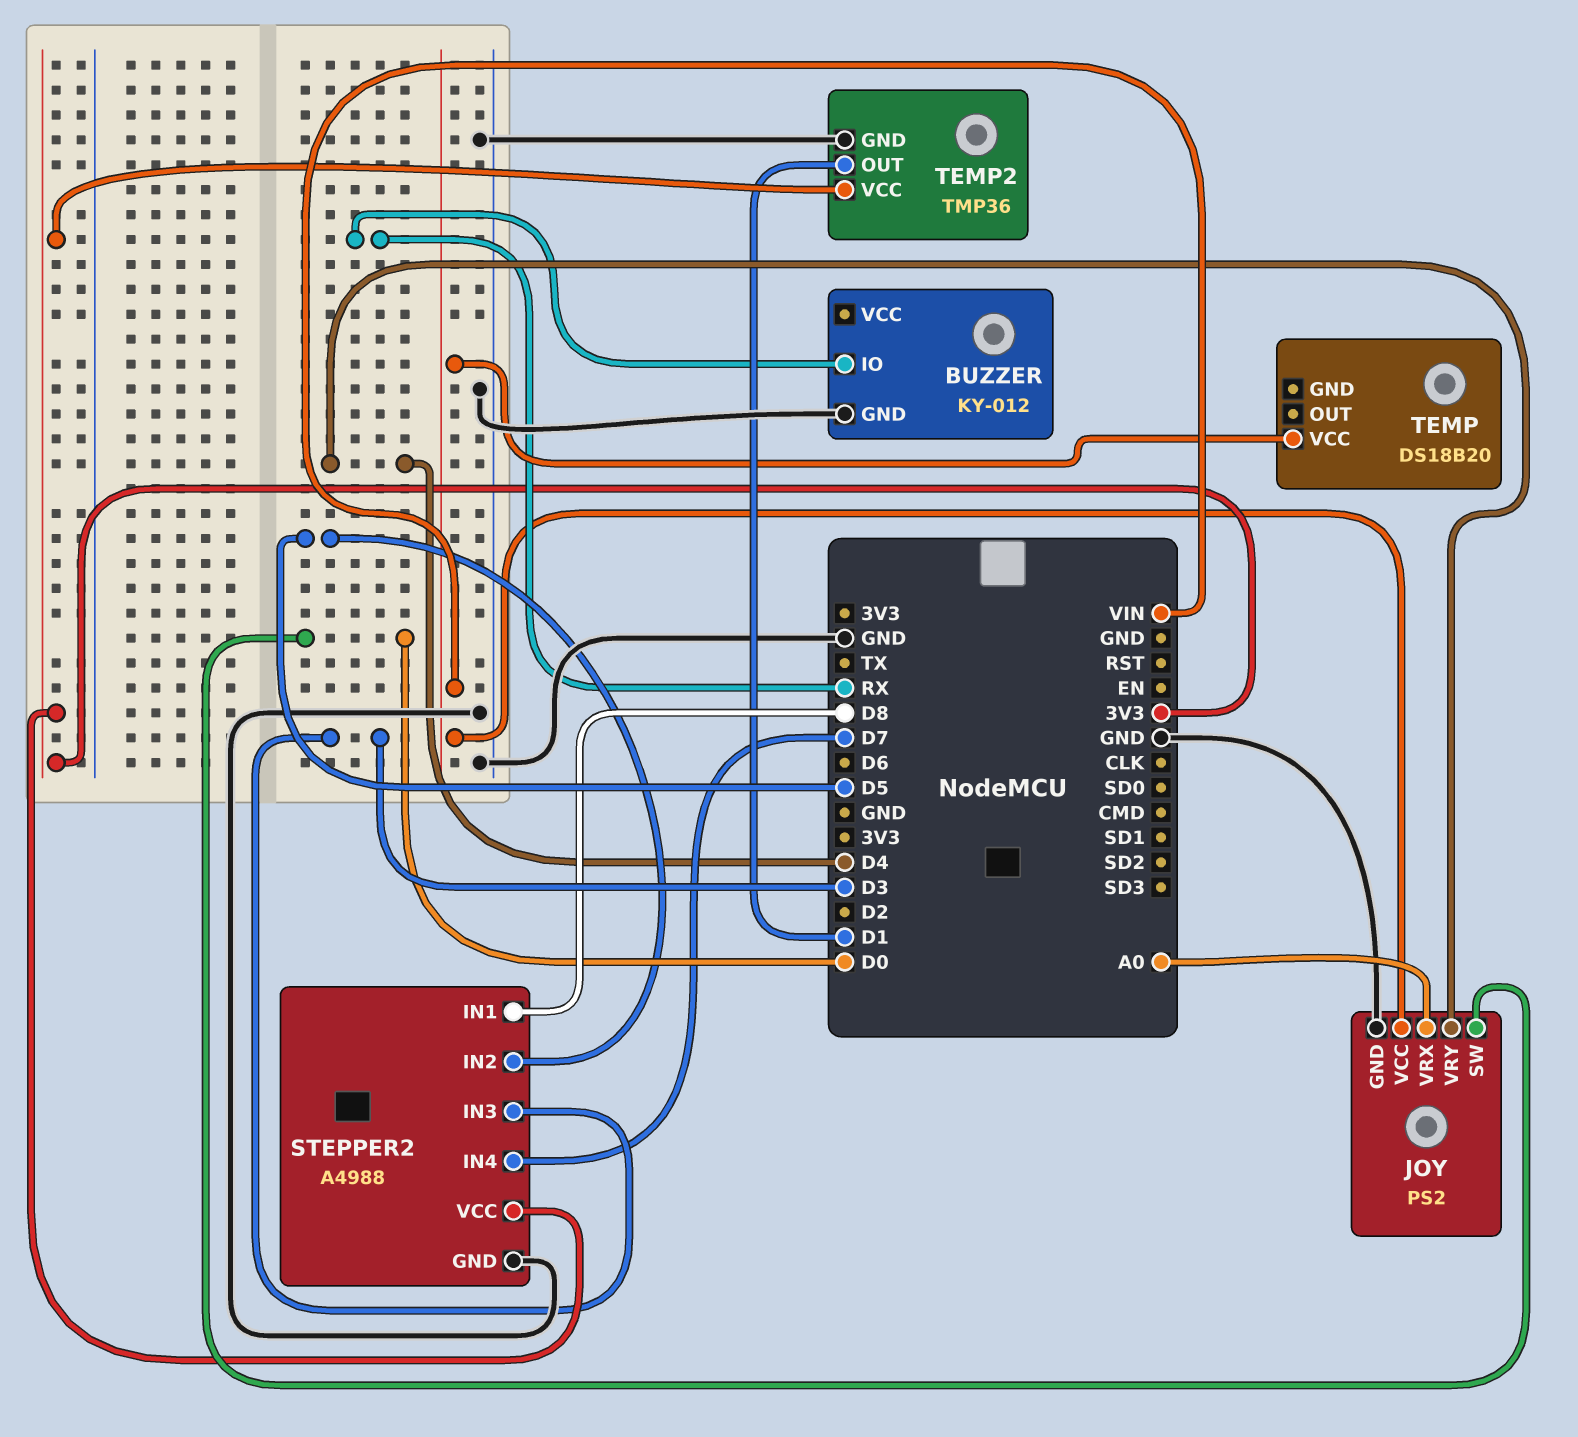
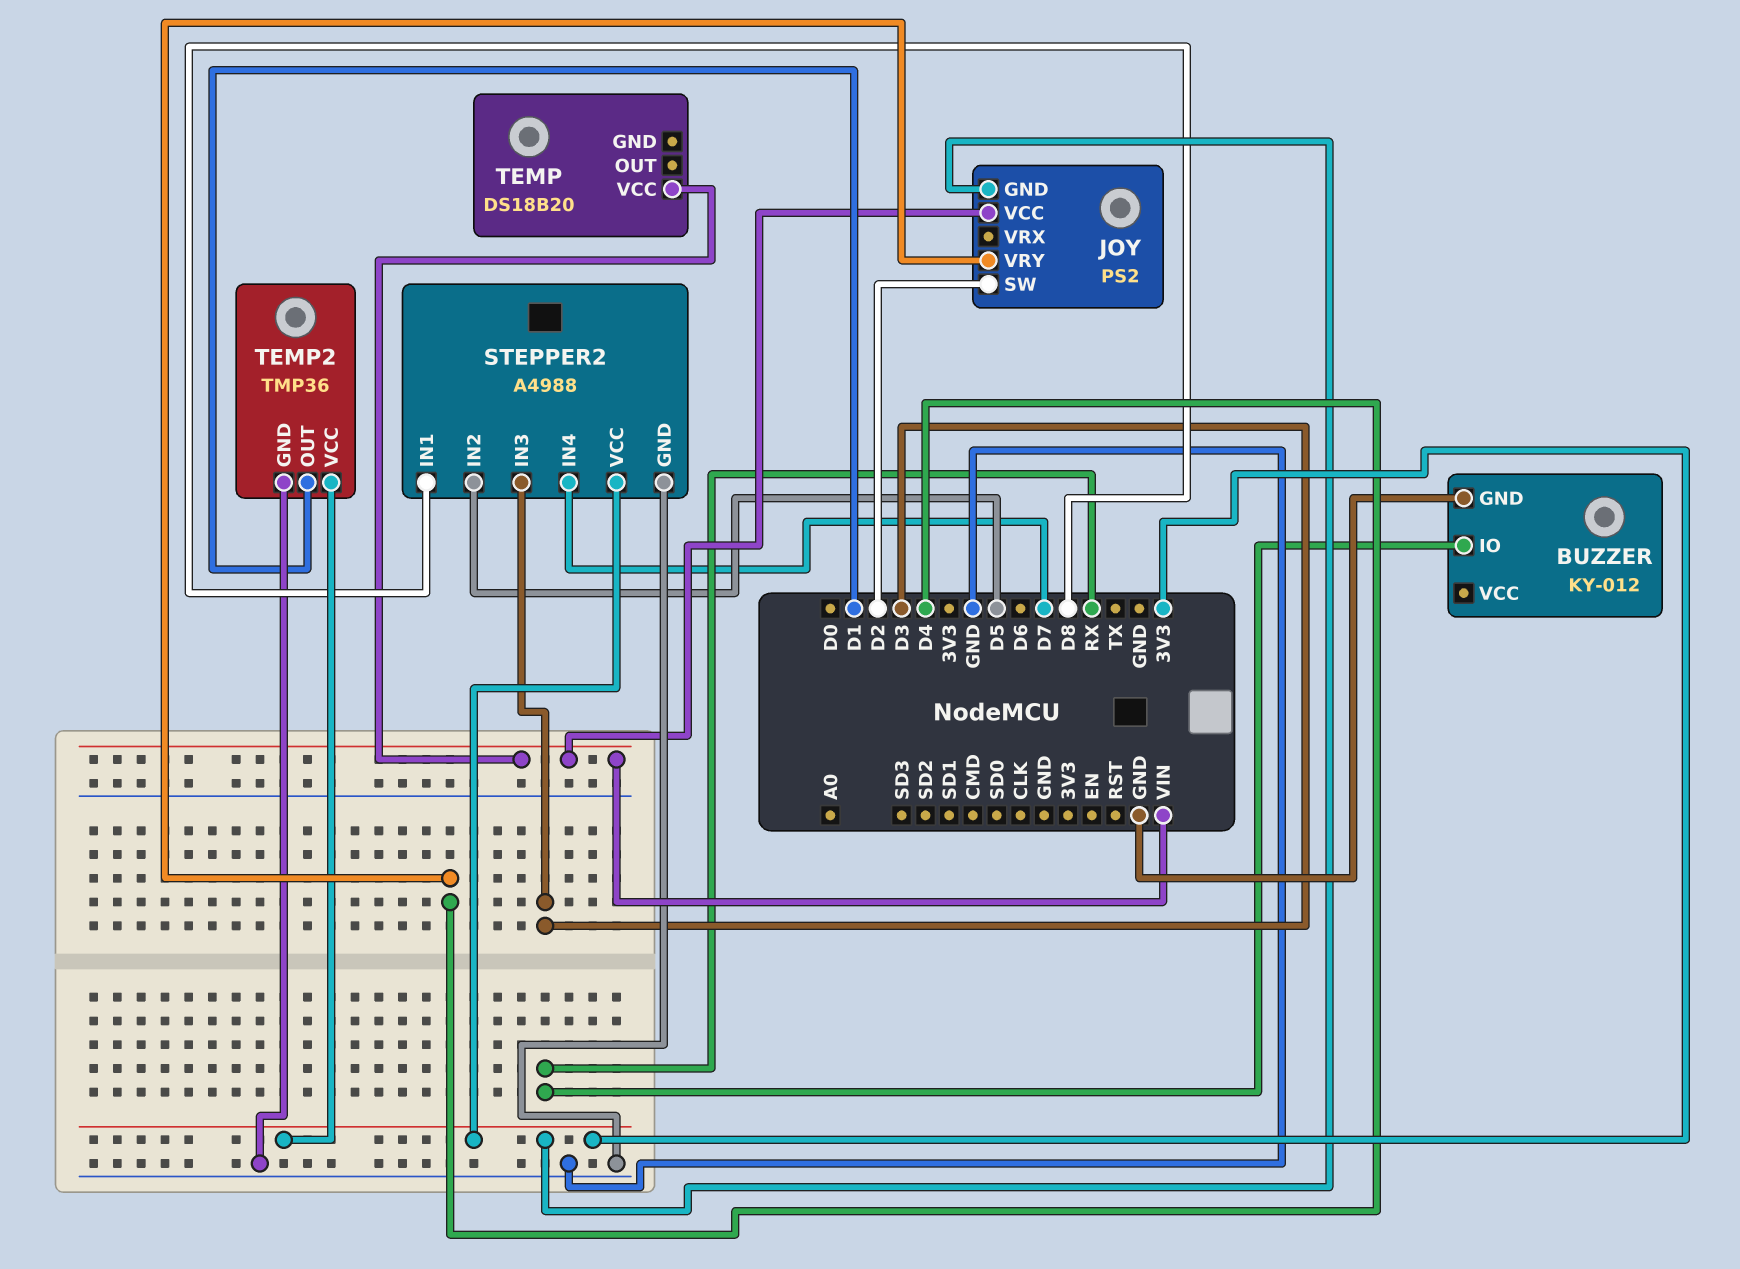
JOY pin GND: GND -> 3V3
JOY pin SW: D0 -> D2
JOY pin VRX: A0 -> none

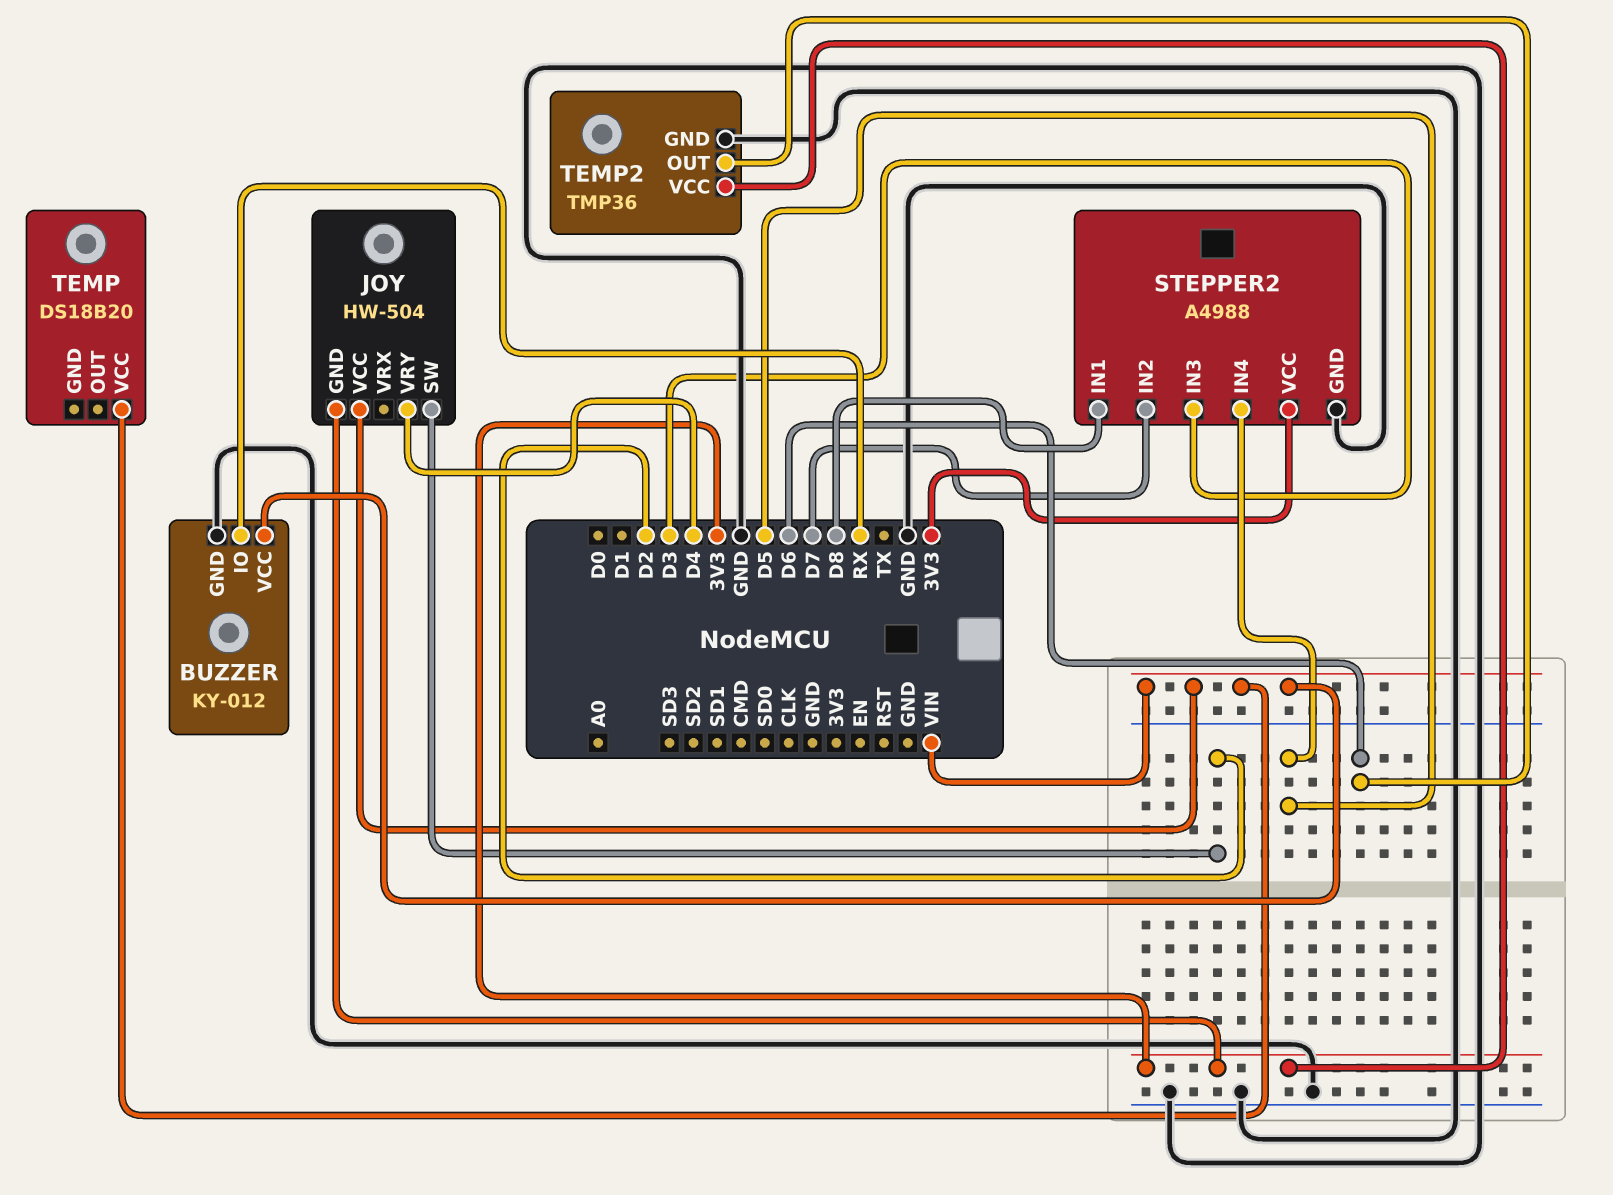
BUZZER pin VCC: none -> VIN
JOY: PS2 -> HW-504
STEPPER2 pin IN2: D5 -> D7
STEPPER2 pin IN4: D7 -> D5
TEMP2 pin OUT: D1 -> D6

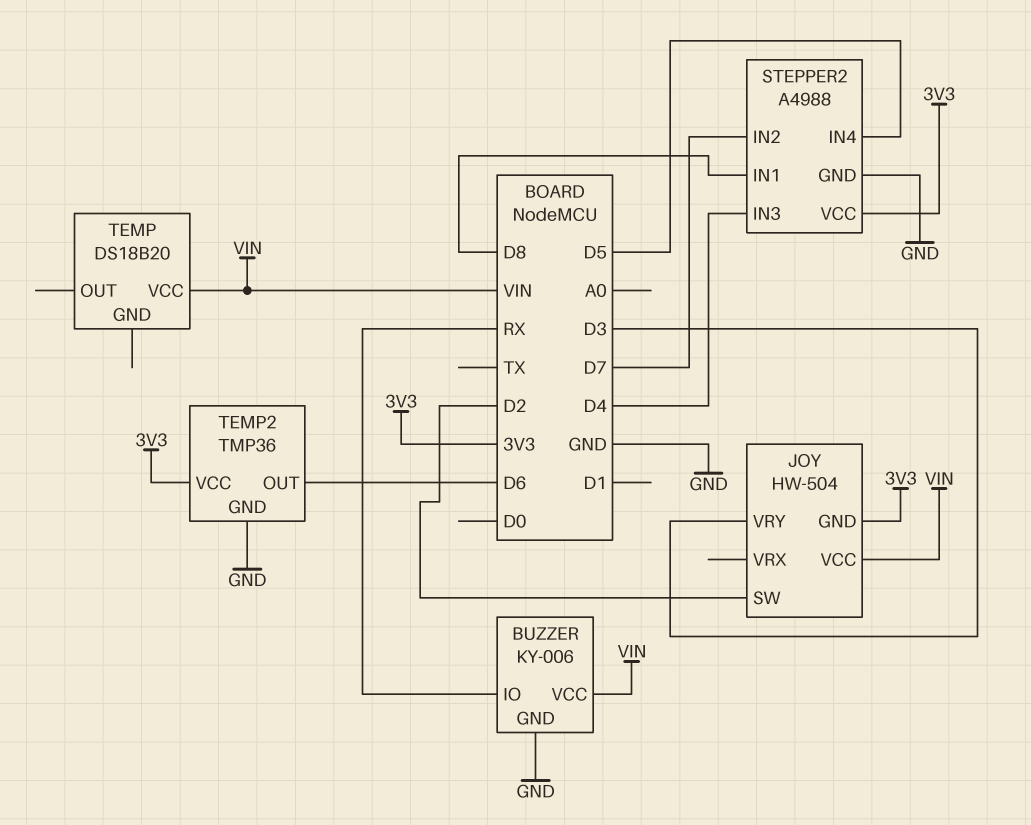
BUZZER: KY-012 -> KY-006
JOY pin VRY: D4 -> D3
STEPPER2 pin IN3: D3 -> D4

